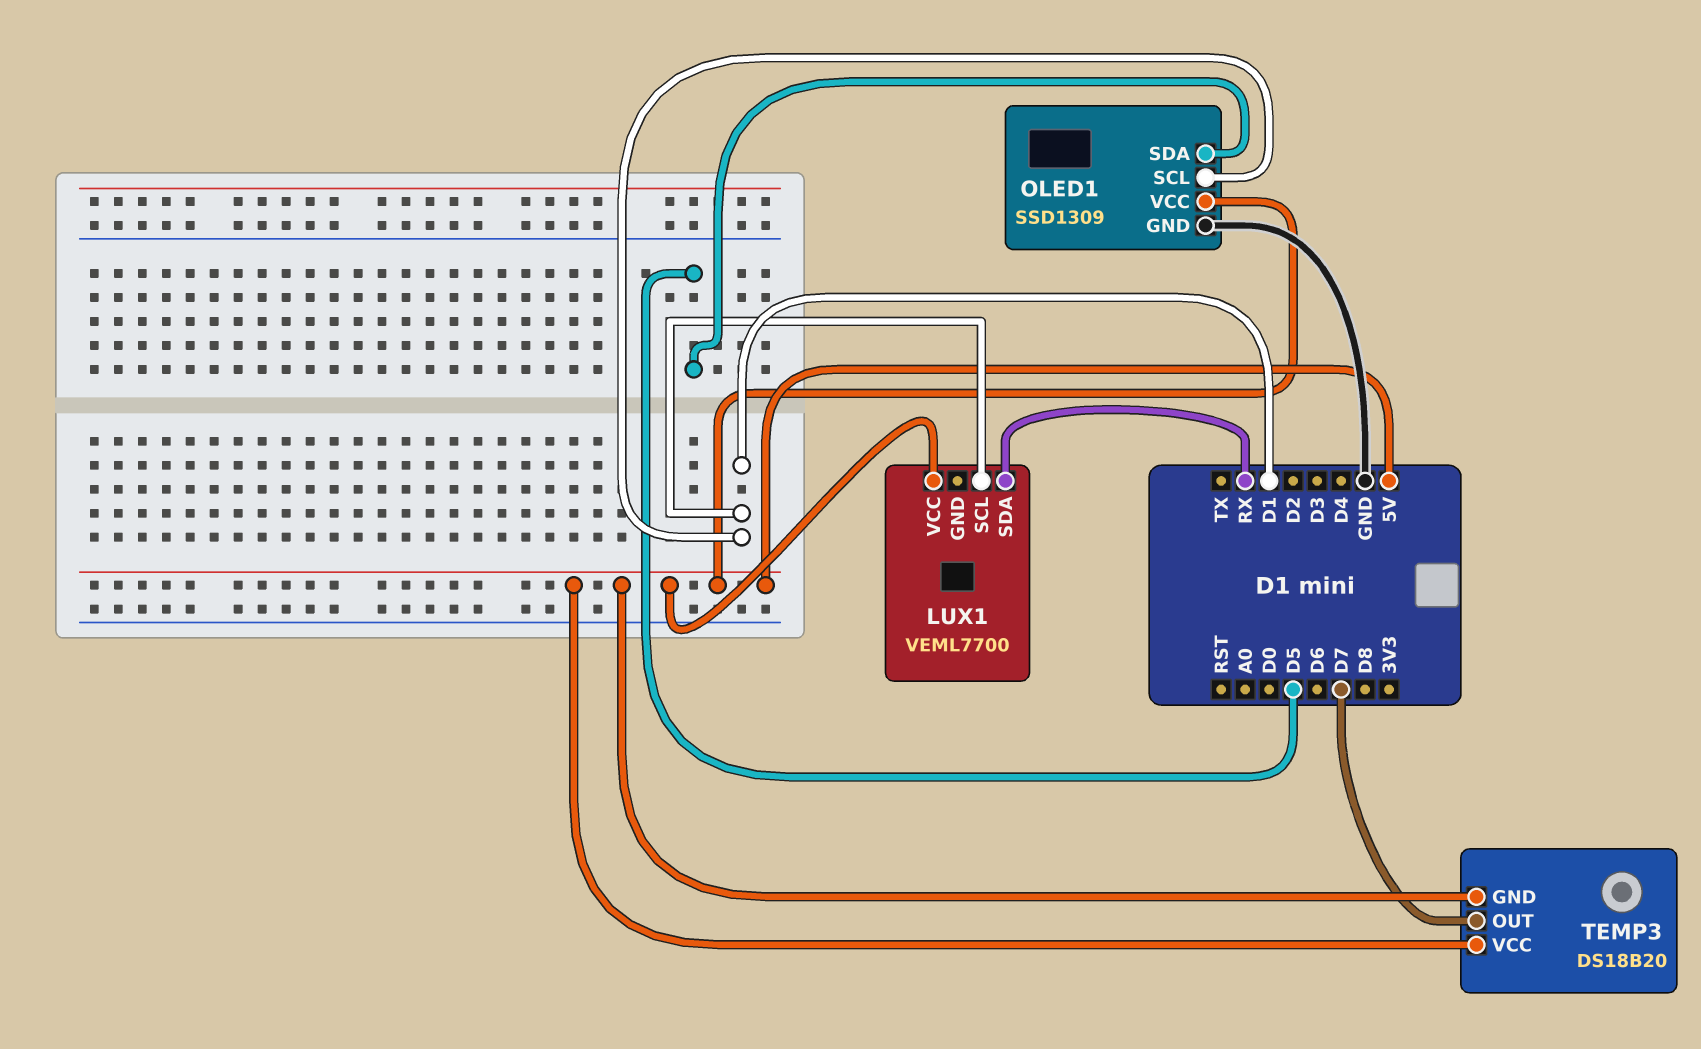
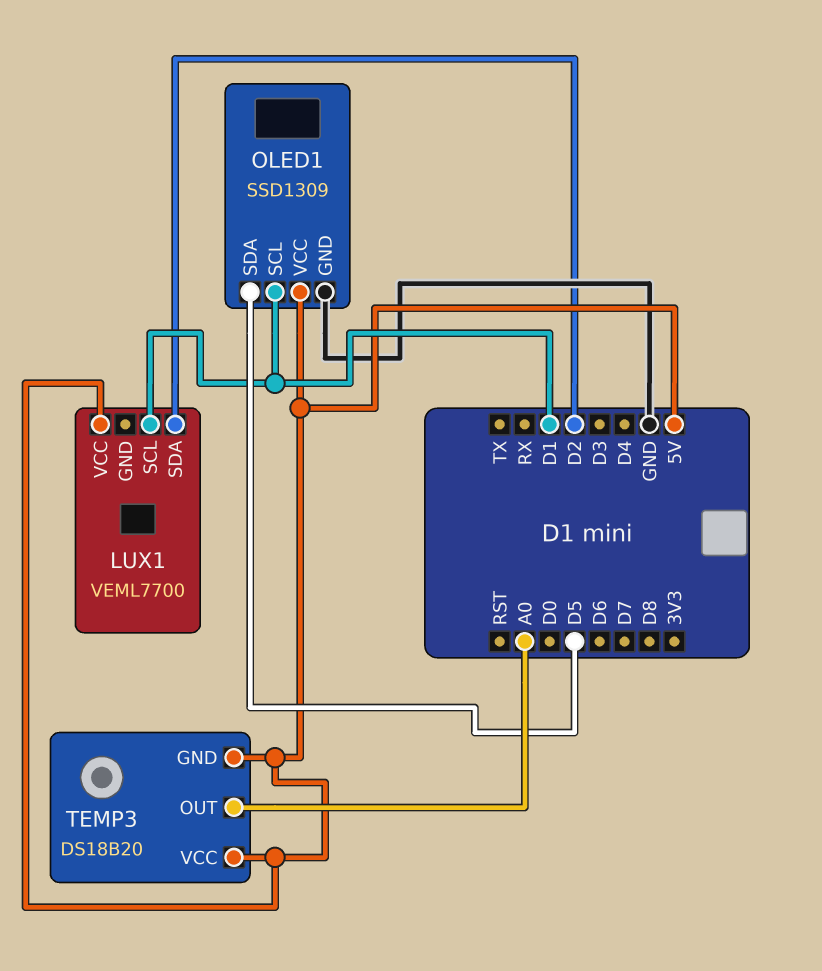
LUX1 pin SDA: RX -> D2
TEMP3 pin OUT: D7 -> A0

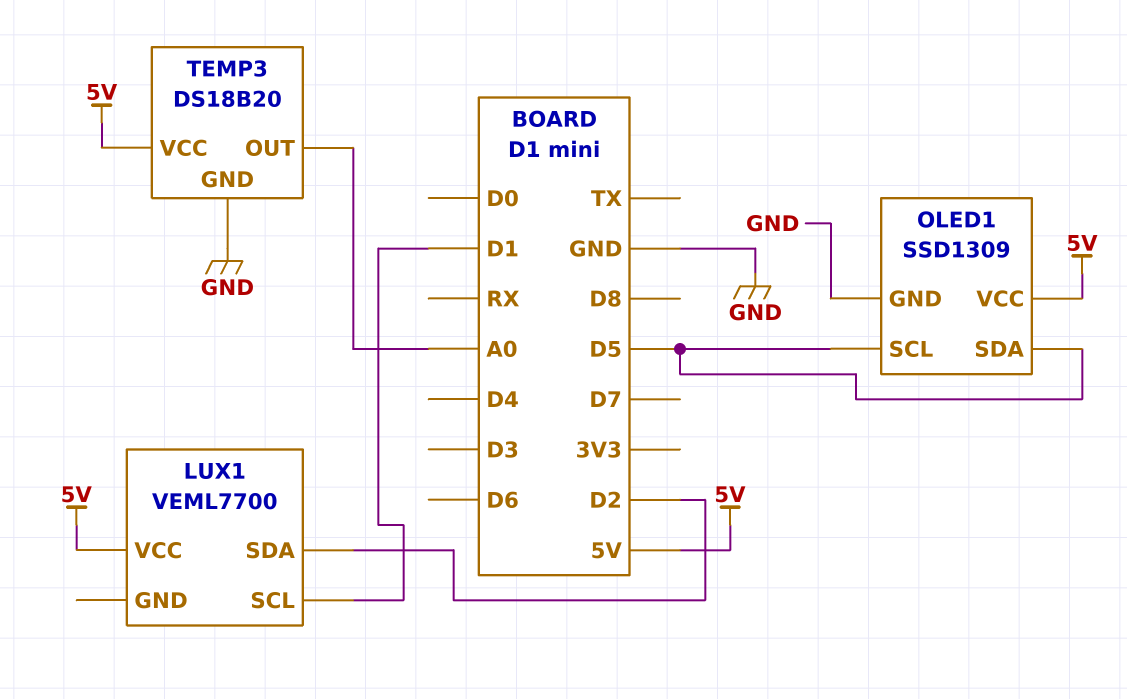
OLED1 pin SCL: D1 -> D5
TEMP3 pin GND: 5V -> GND

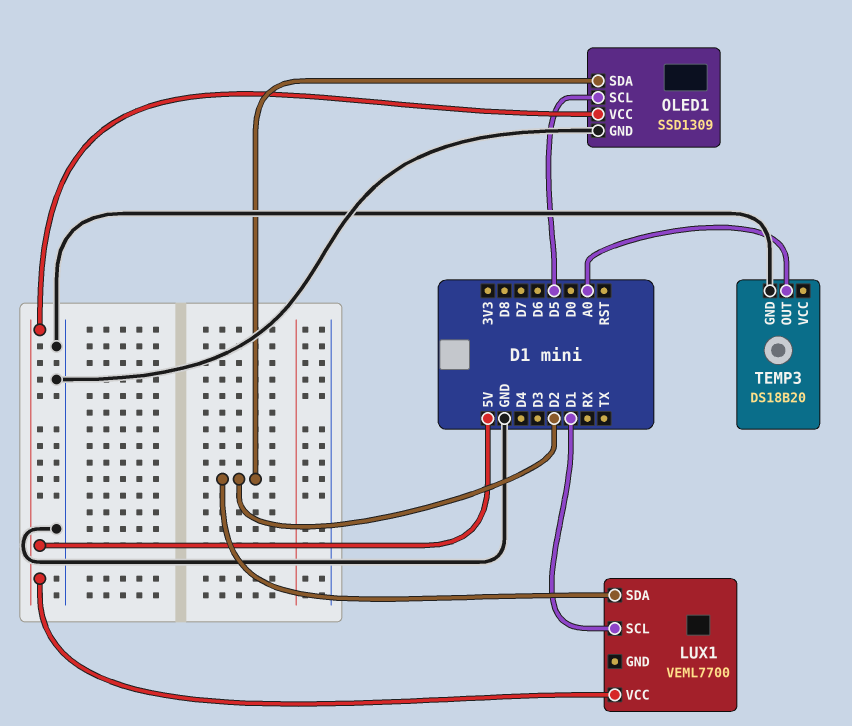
OLED1 pin SDA: D5 -> D2
TEMP3 pin VCC: 5V -> none

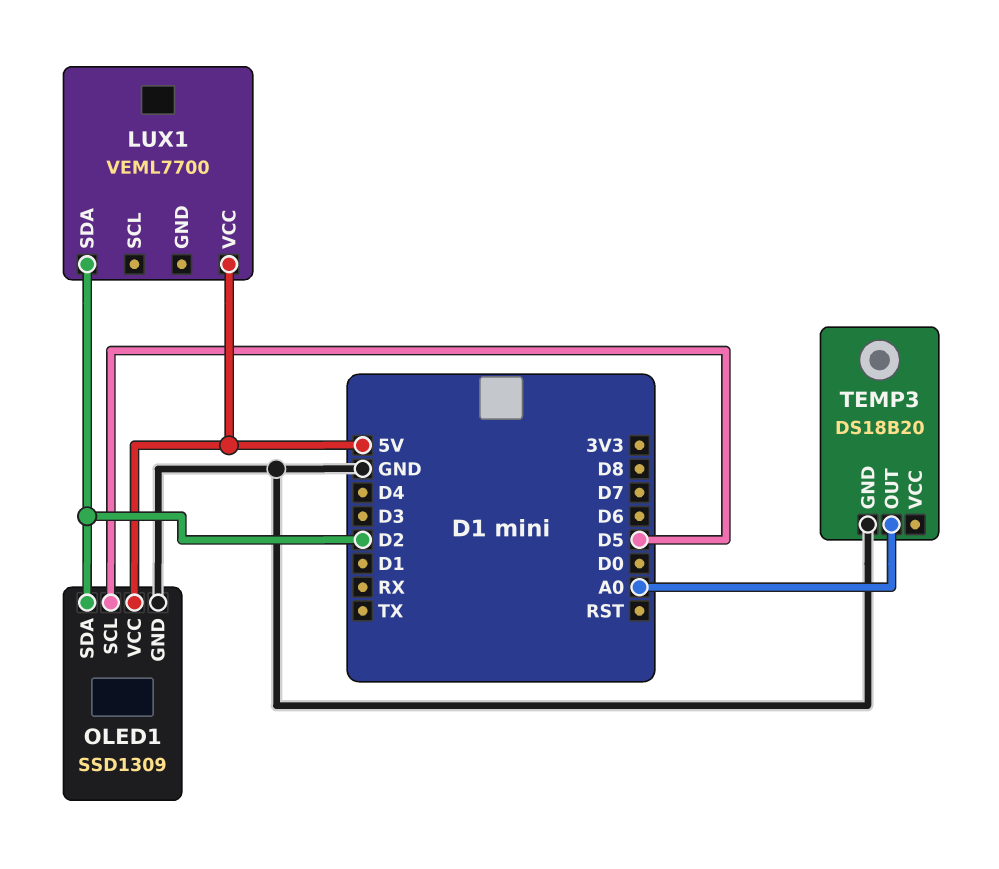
LUX1 pin SCL: D1 -> none

